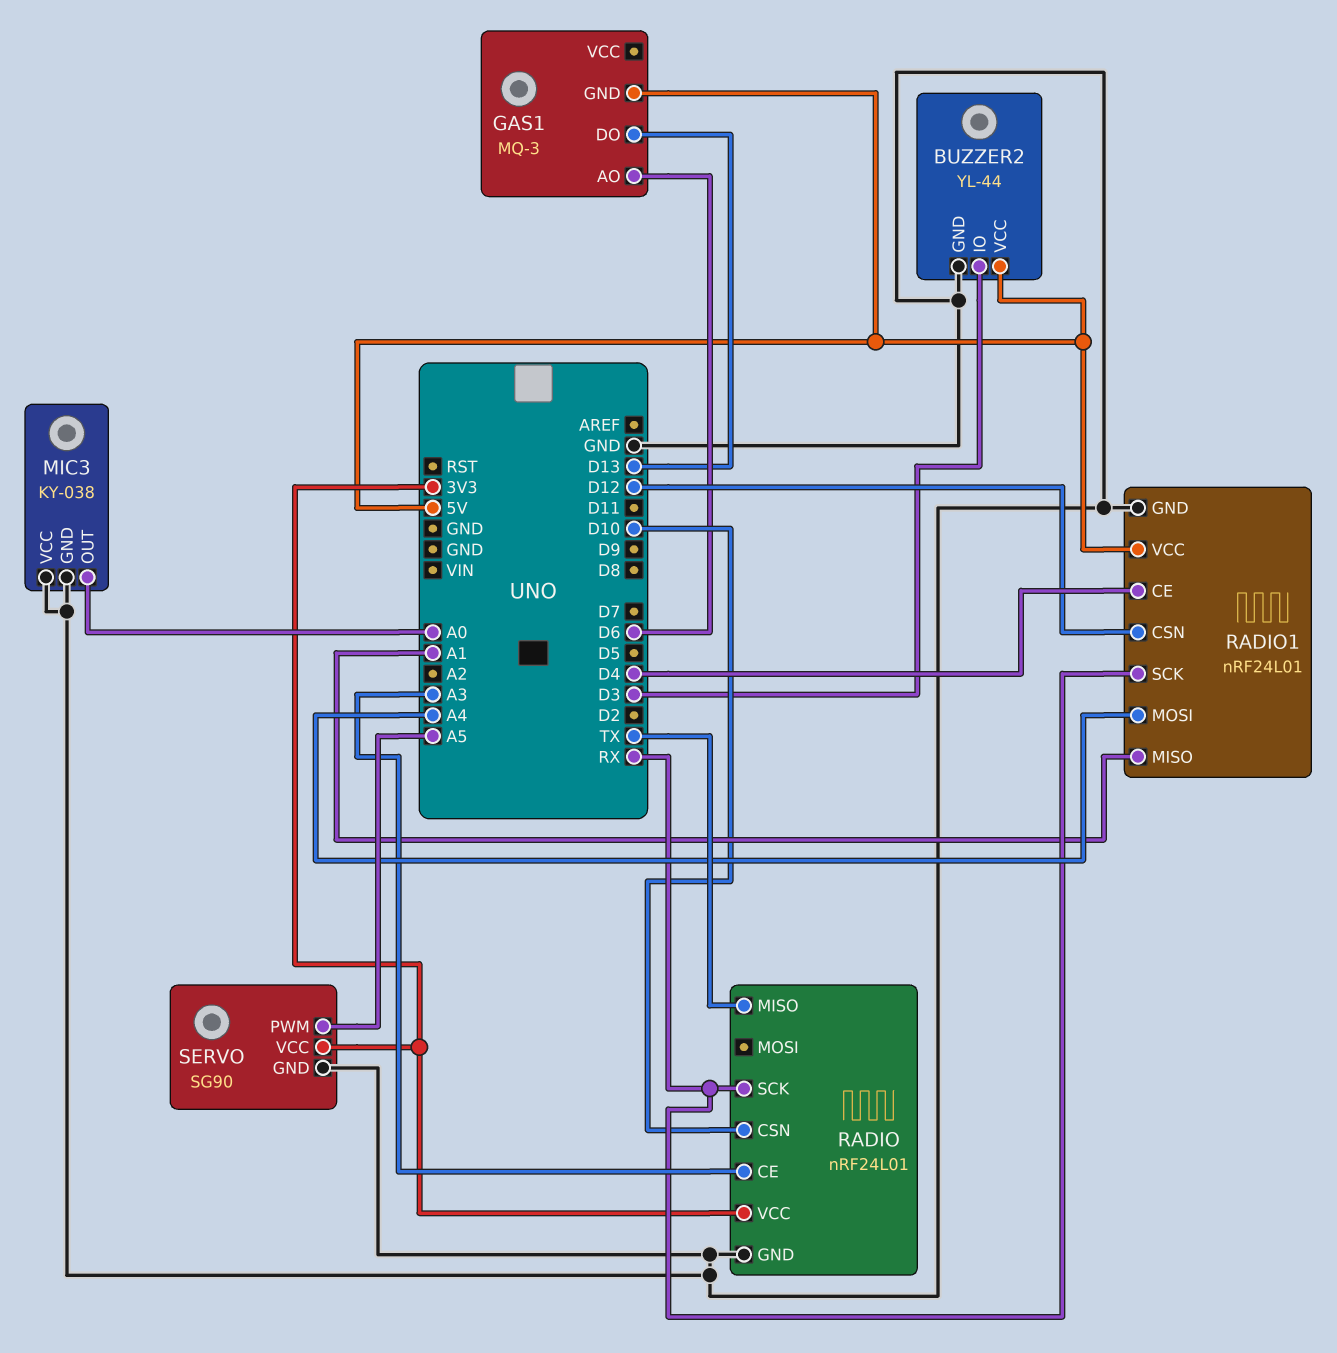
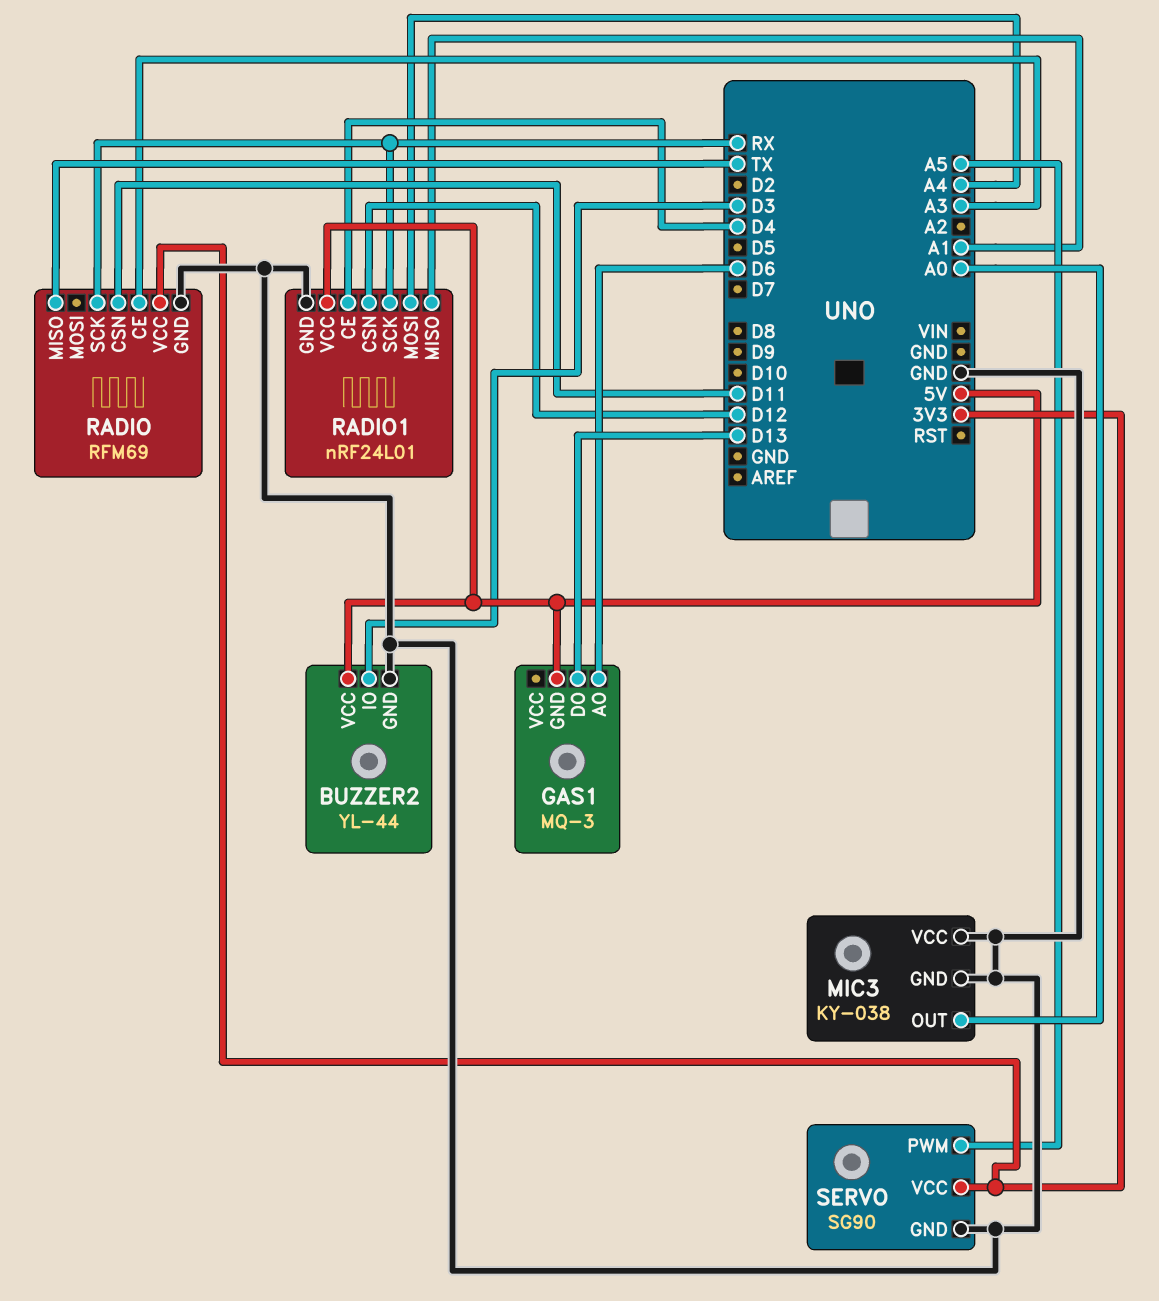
RADIO: nRF24L01 -> RFM69
RADIO pin CSN: D10 -> D11

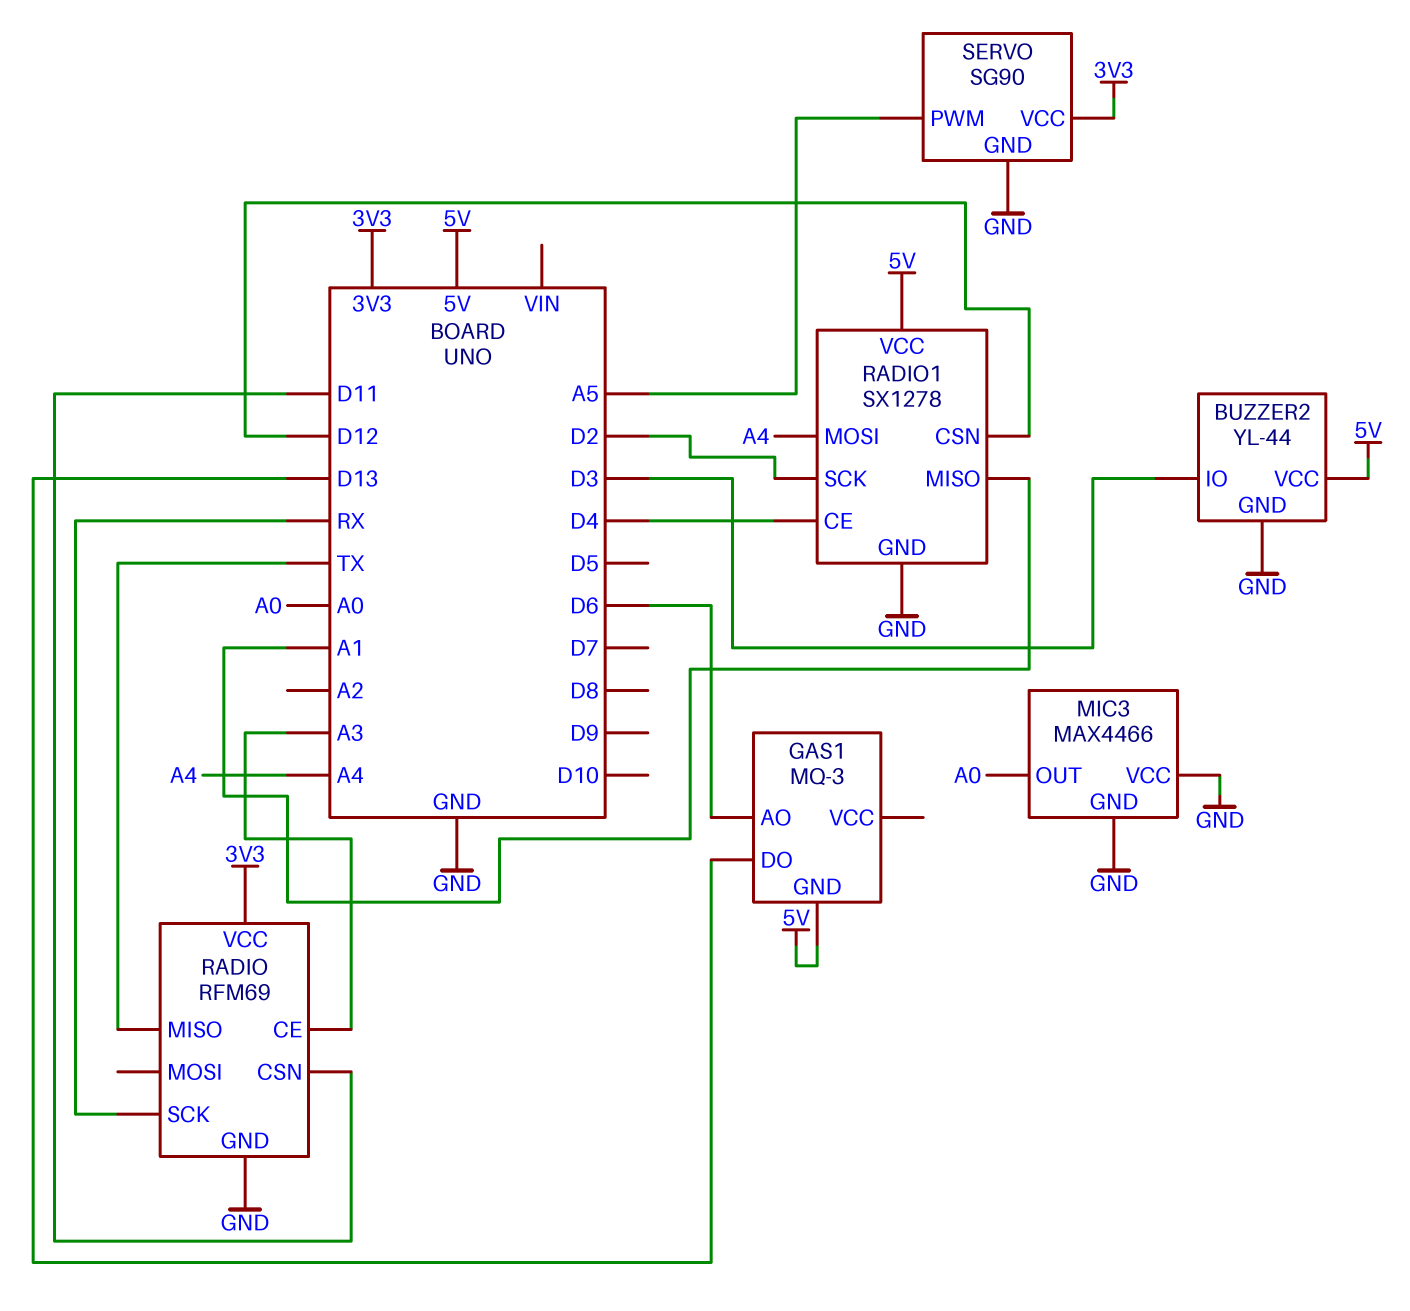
MIC3: KY-038 -> MAX4466
RADIO1: nRF24L01 -> SX1278
RADIO1 pin SCK: RX -> D2

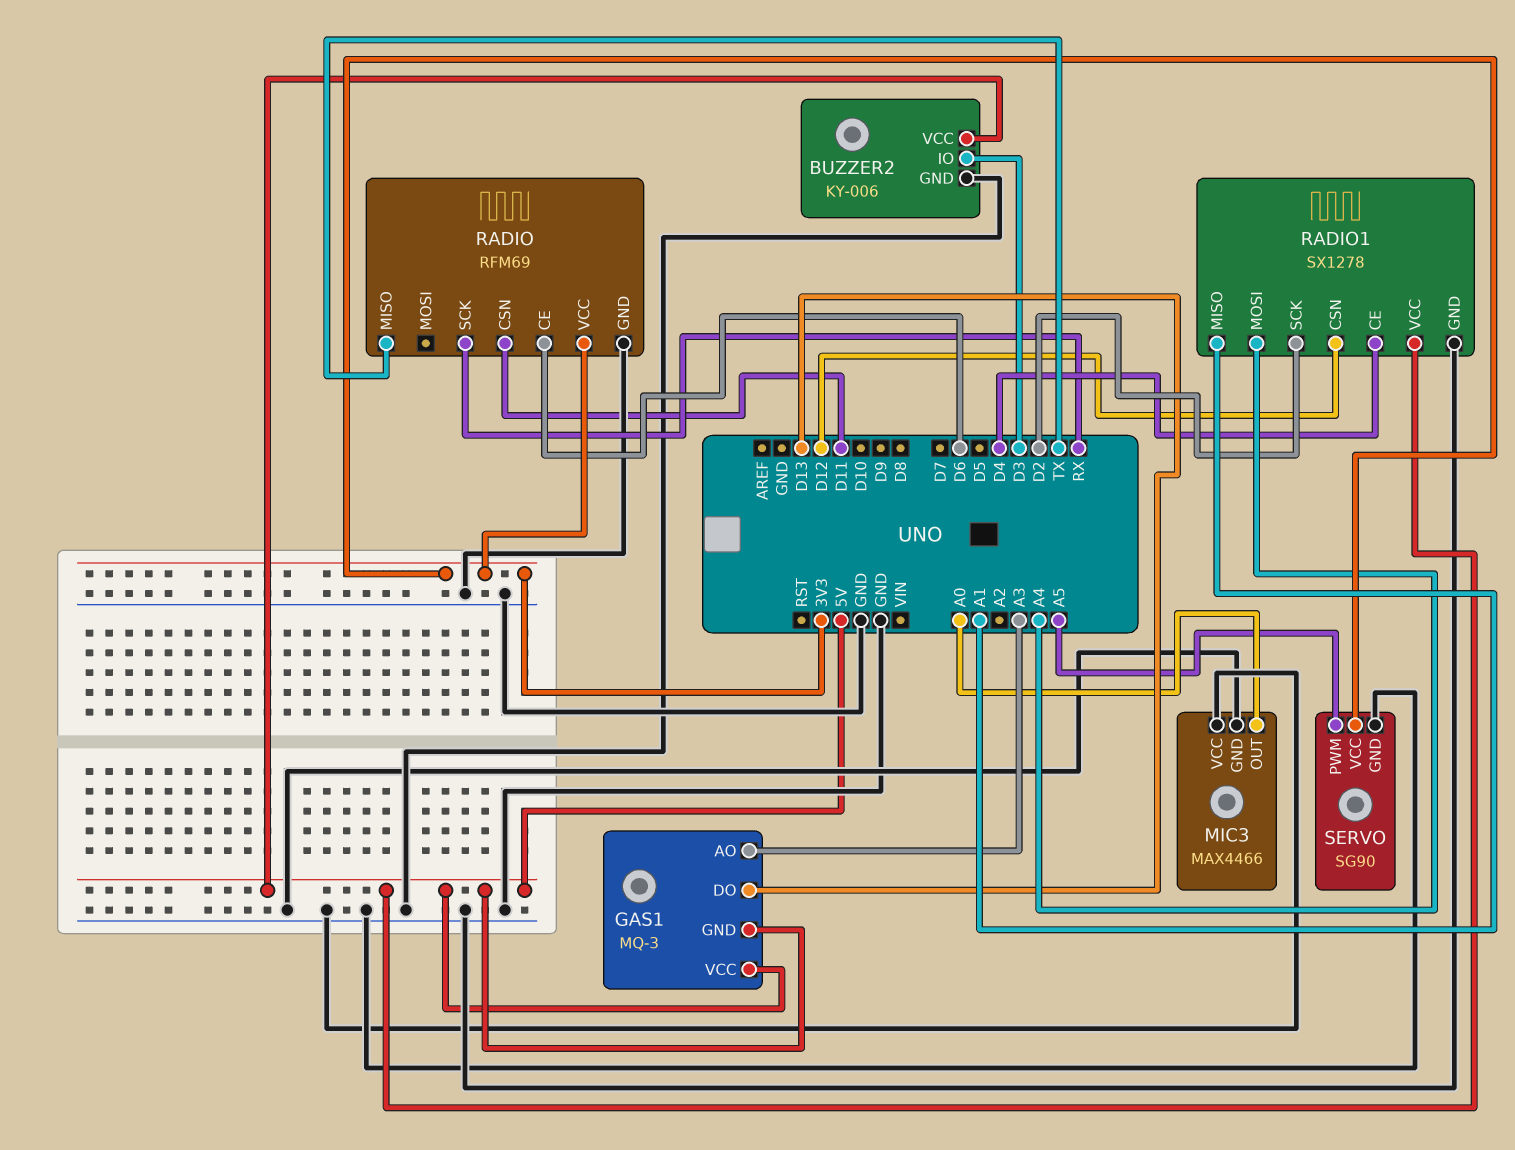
BUZZER2: YL-44 -> KY-006
GAS1 pin AO: D6 -> A3
GAS1 pin VCC: none -> 5V
RADIO pin CE: A3 -> D6

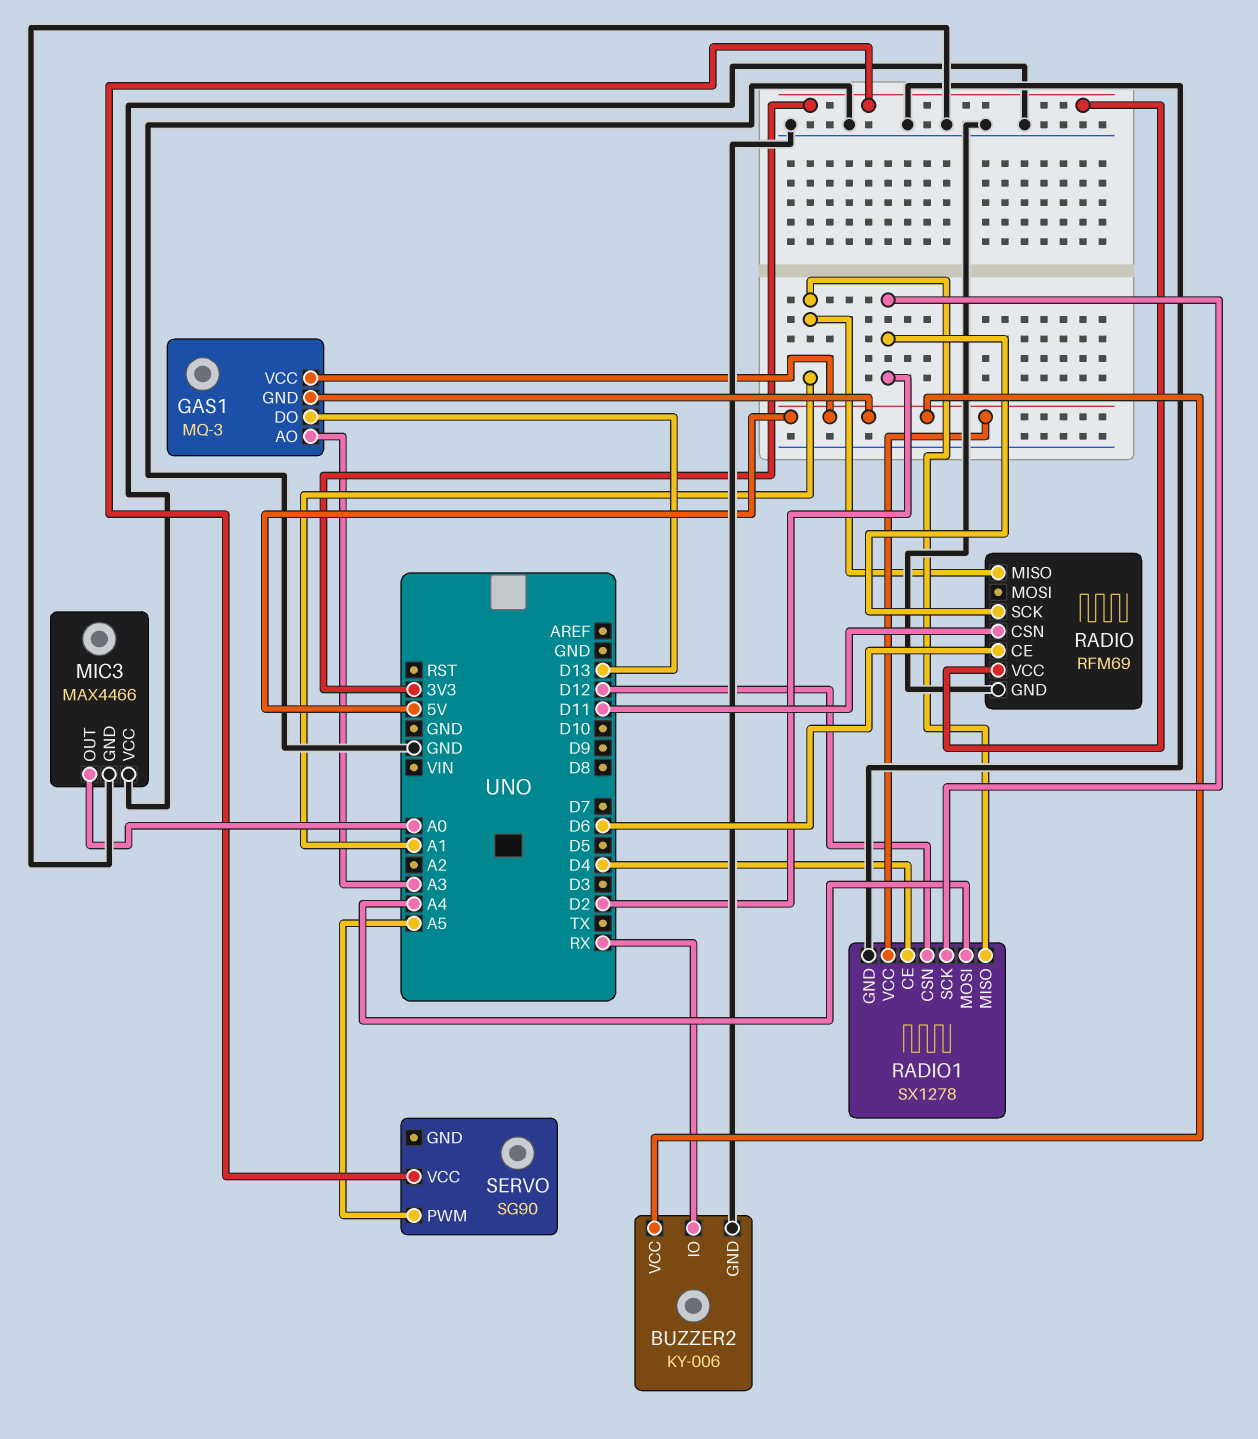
BUZZER2 pin IO: D3 -> RX
RADIO pin MISO: TX -> A1
RADIO pin SCK: RX -> D2
SERVO pin GND: GND -> none

